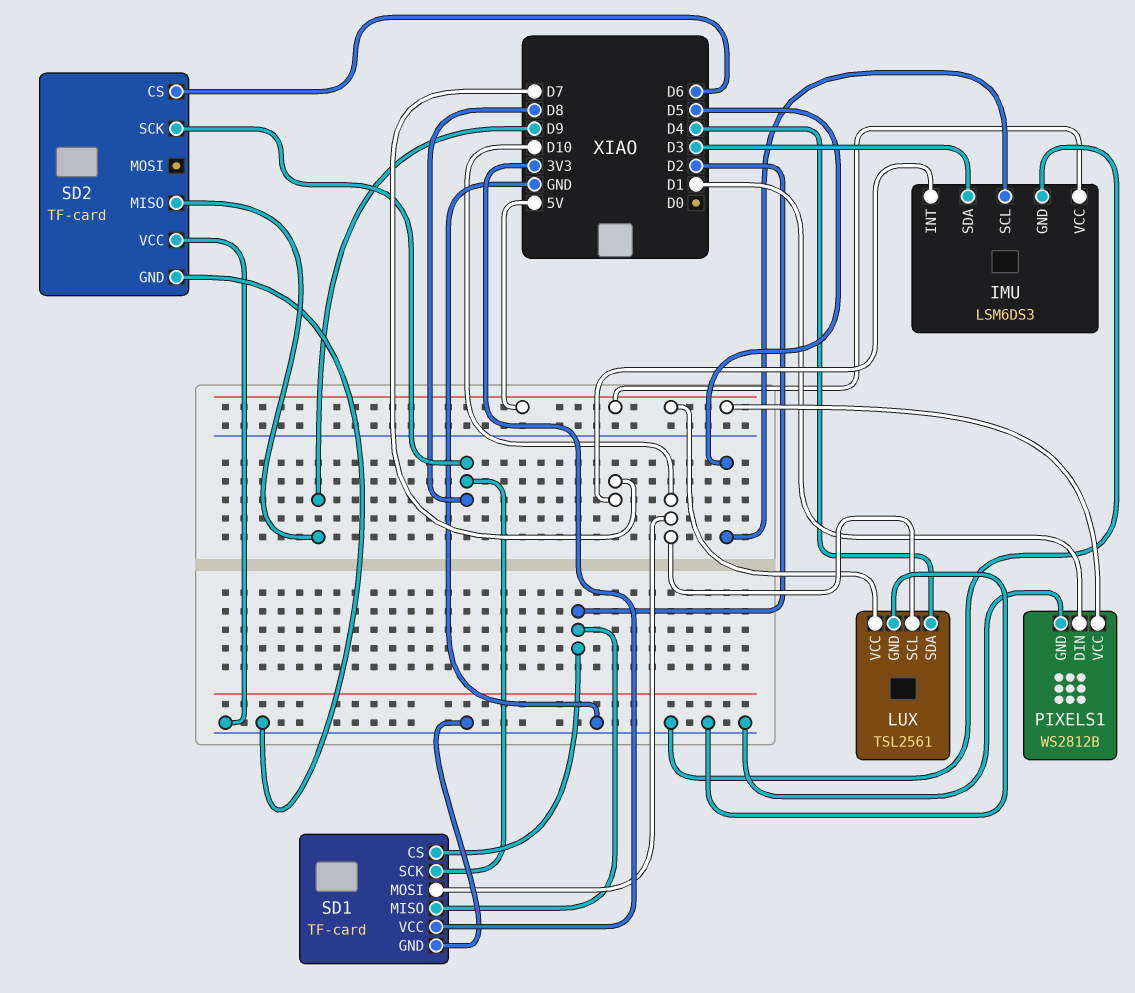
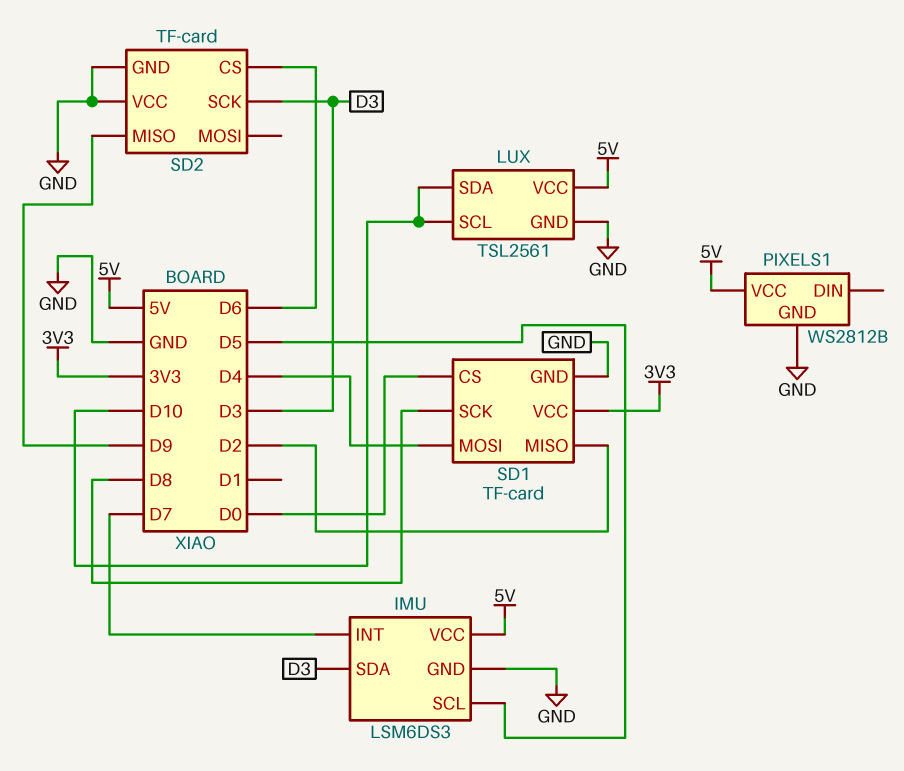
LUX pin SDA: D4 -> D10
PIXELS1 pin DIN: D1 -> none
SD1 pin CS: D2 -> D0
SD1 pin MOSI: D10 -> D4
SD2 pin SCK: D8 -> D3

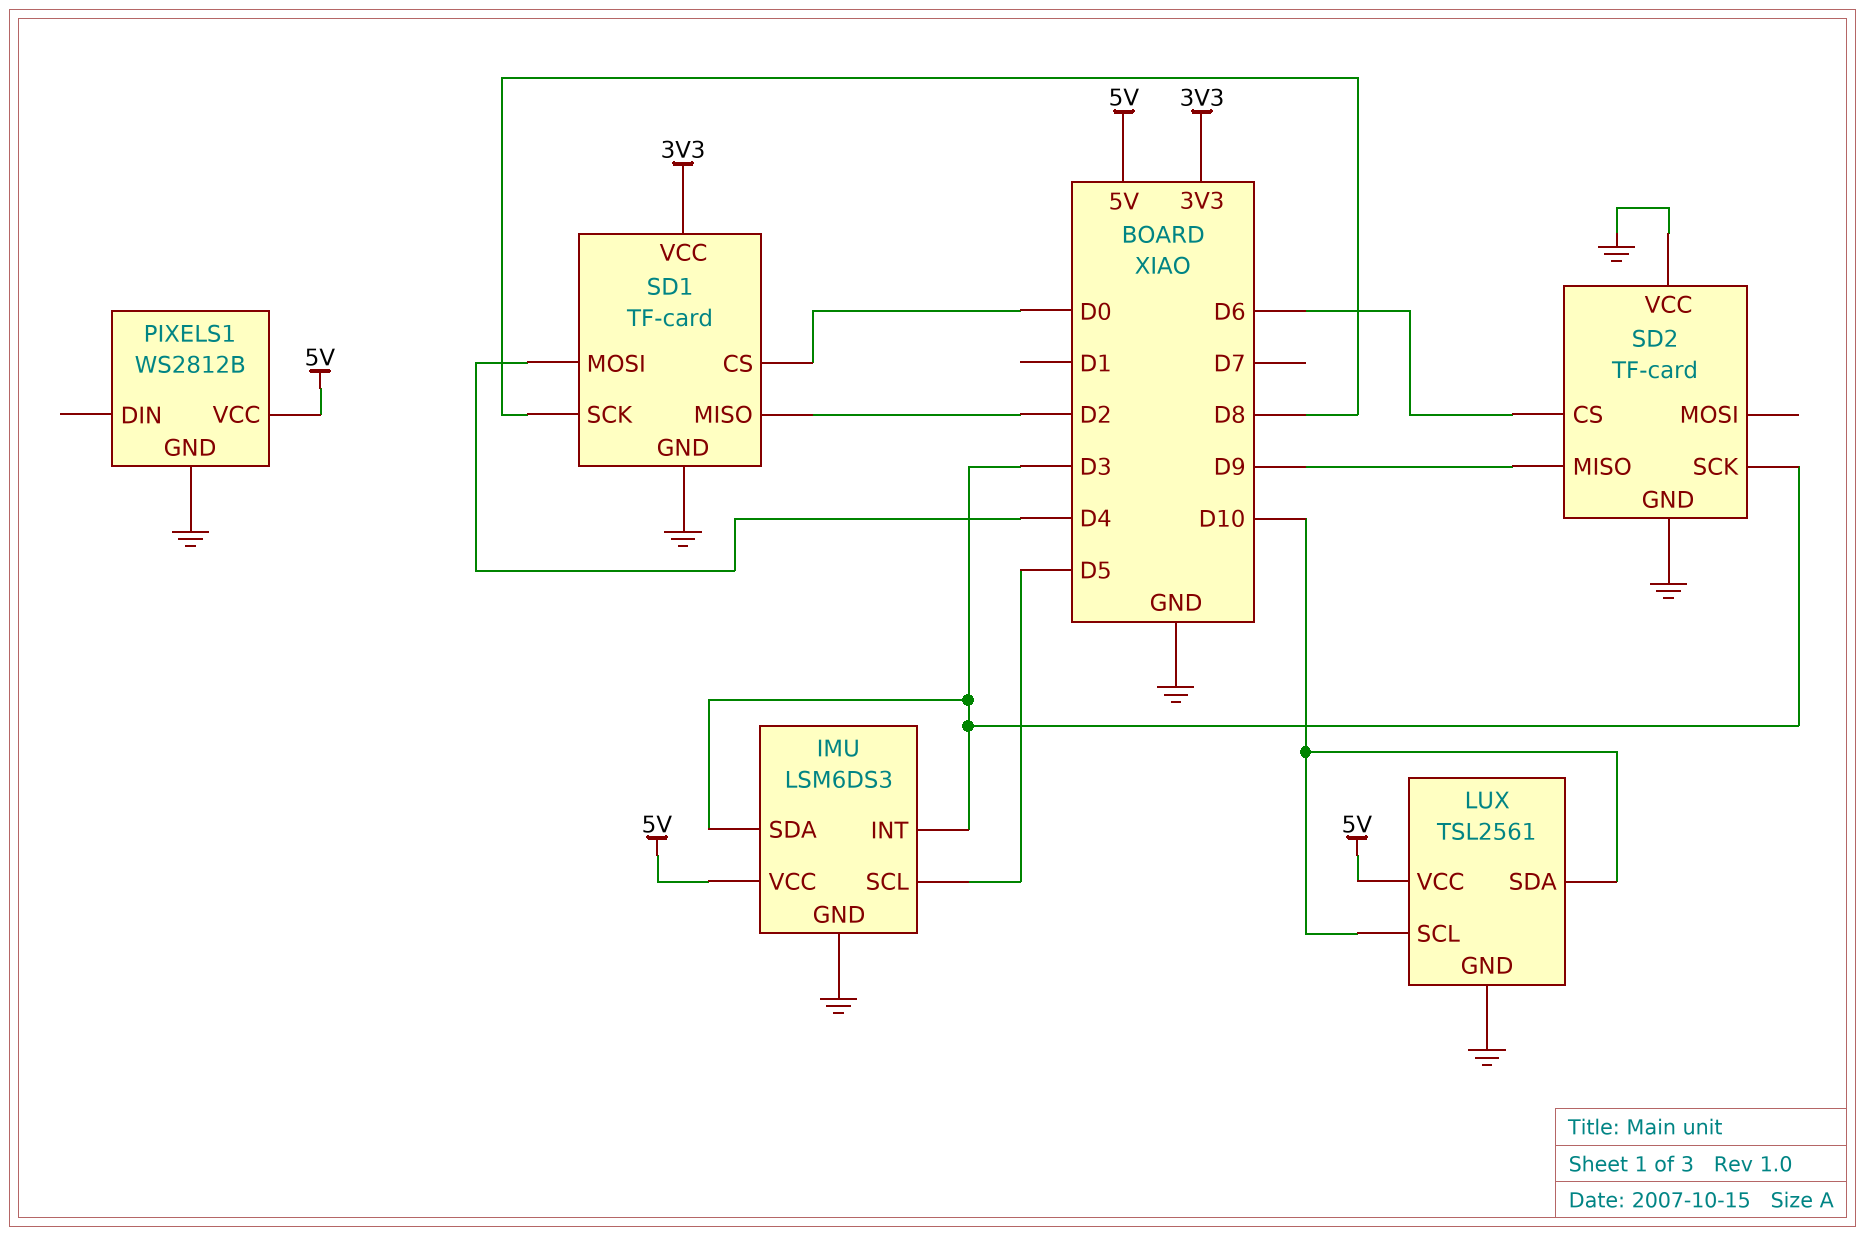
IMU pin INT: D7 -> D3

